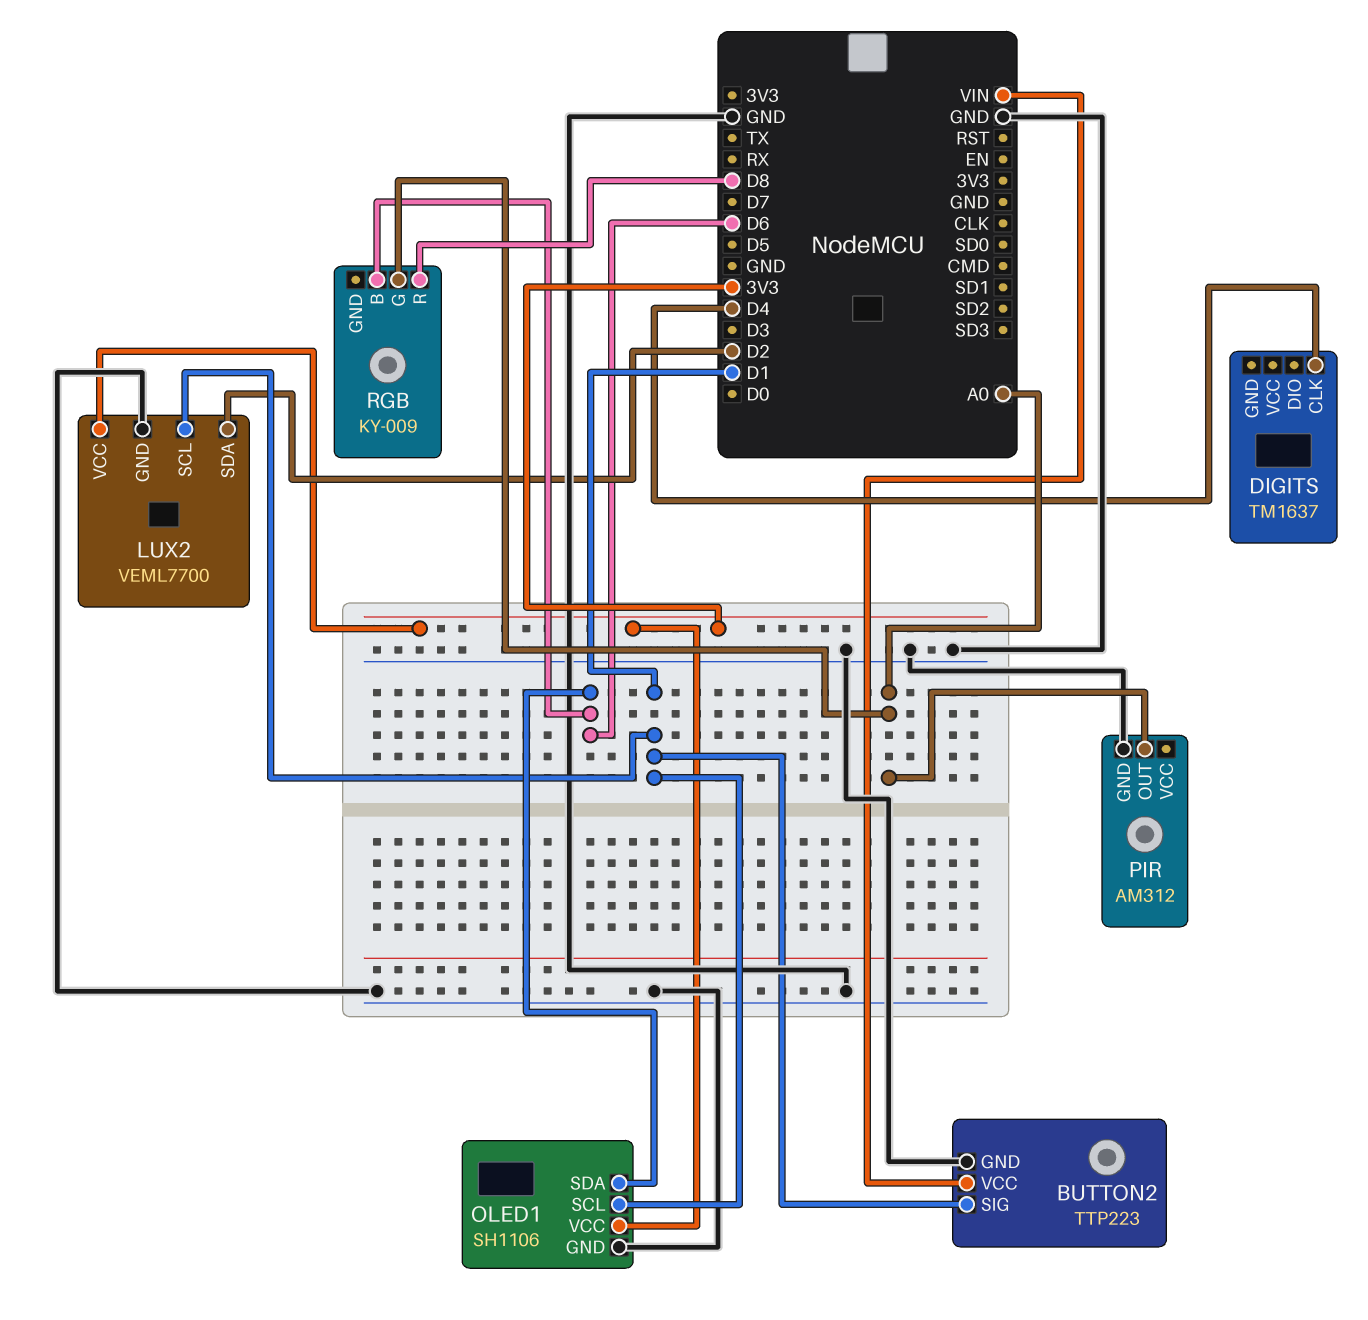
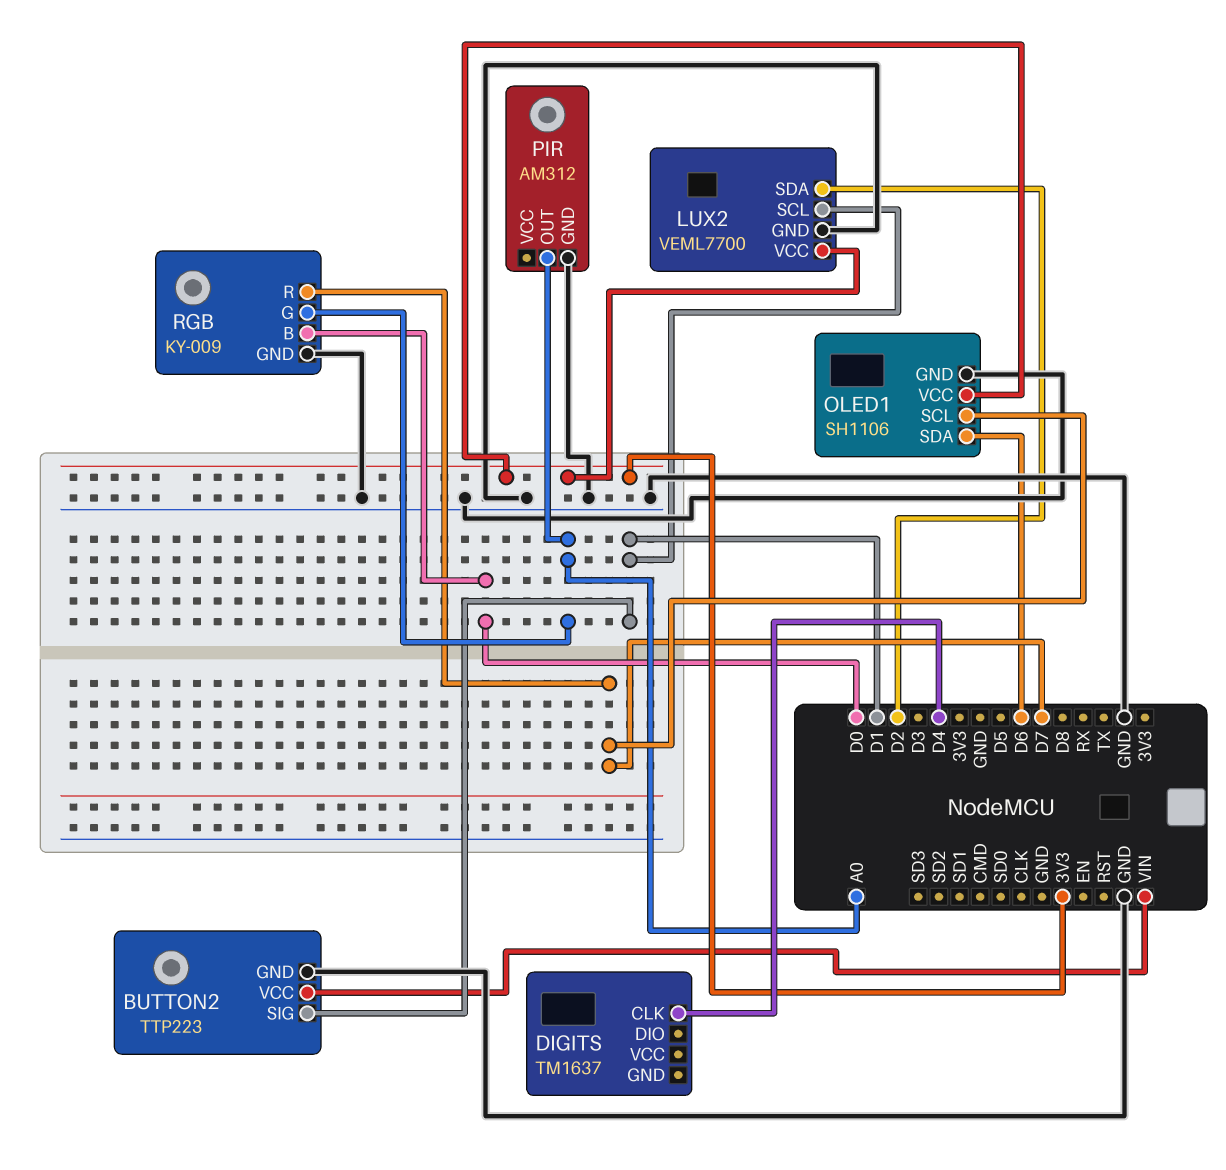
OLED1 pin SCL: D1 -> D7
RGB pin B: D6 -> D0
RGB pin GND: none -> GND
RGB pin R: D8 -> D7

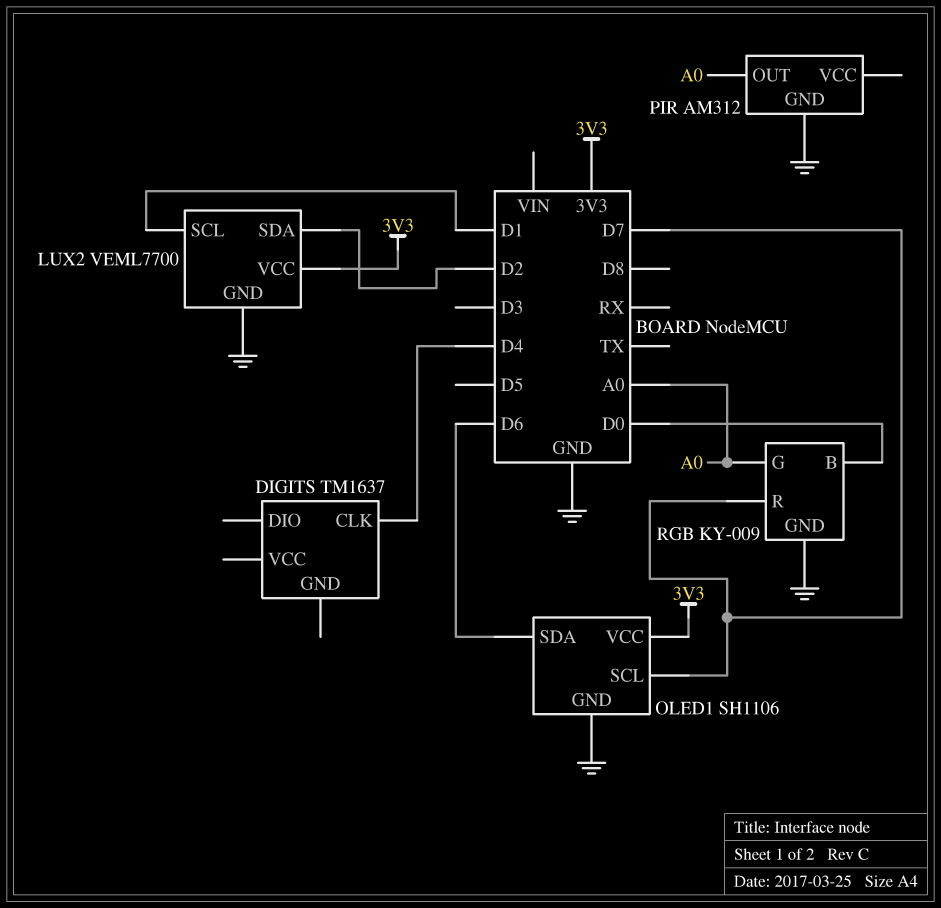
BUTTON2: TTP223 -> none
BUTTON2 pin GND: GND -> none
BUTTON2 pin SIG: D1 -> none
BUTTON2 pin VCC: VIN -> none

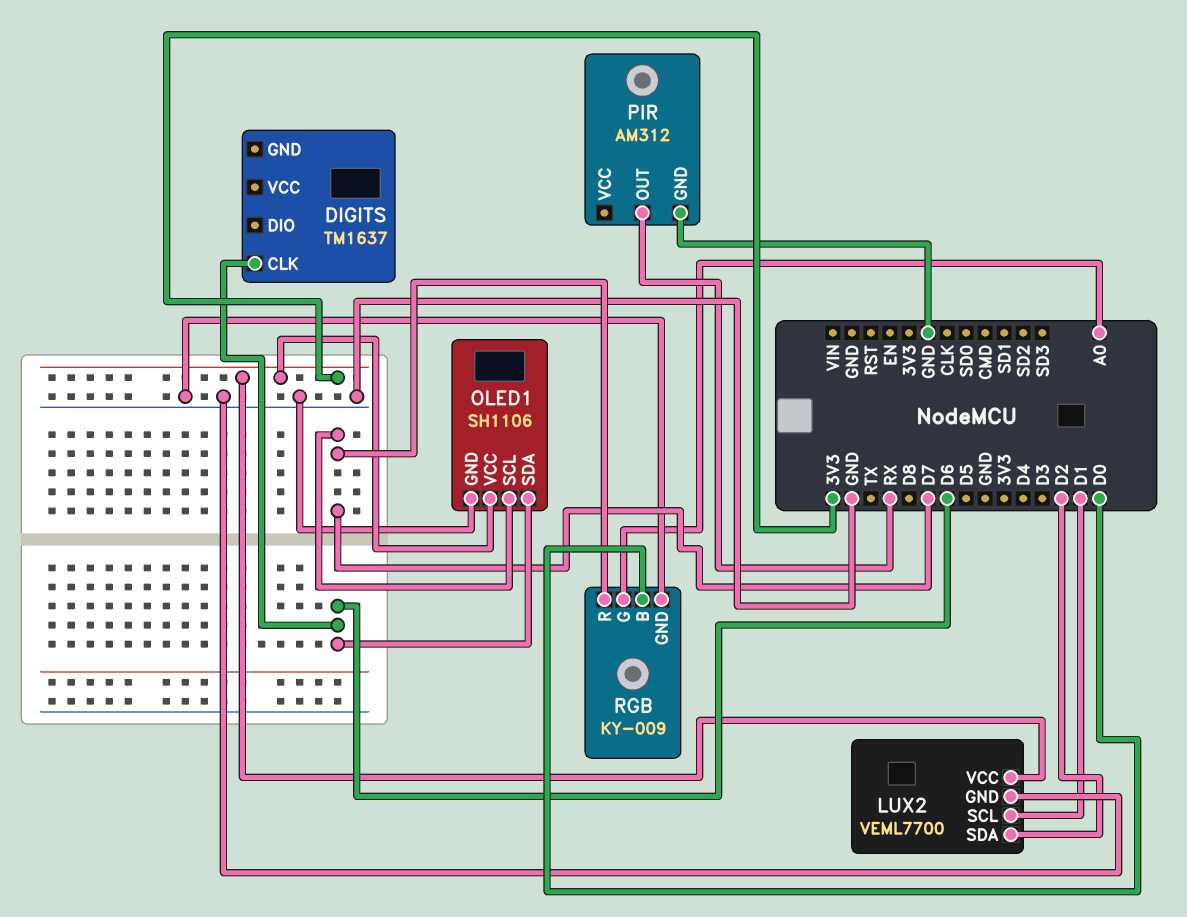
DIGITS pin CLK: D4 -> D6
PIR pin OUT: A0 -> RX

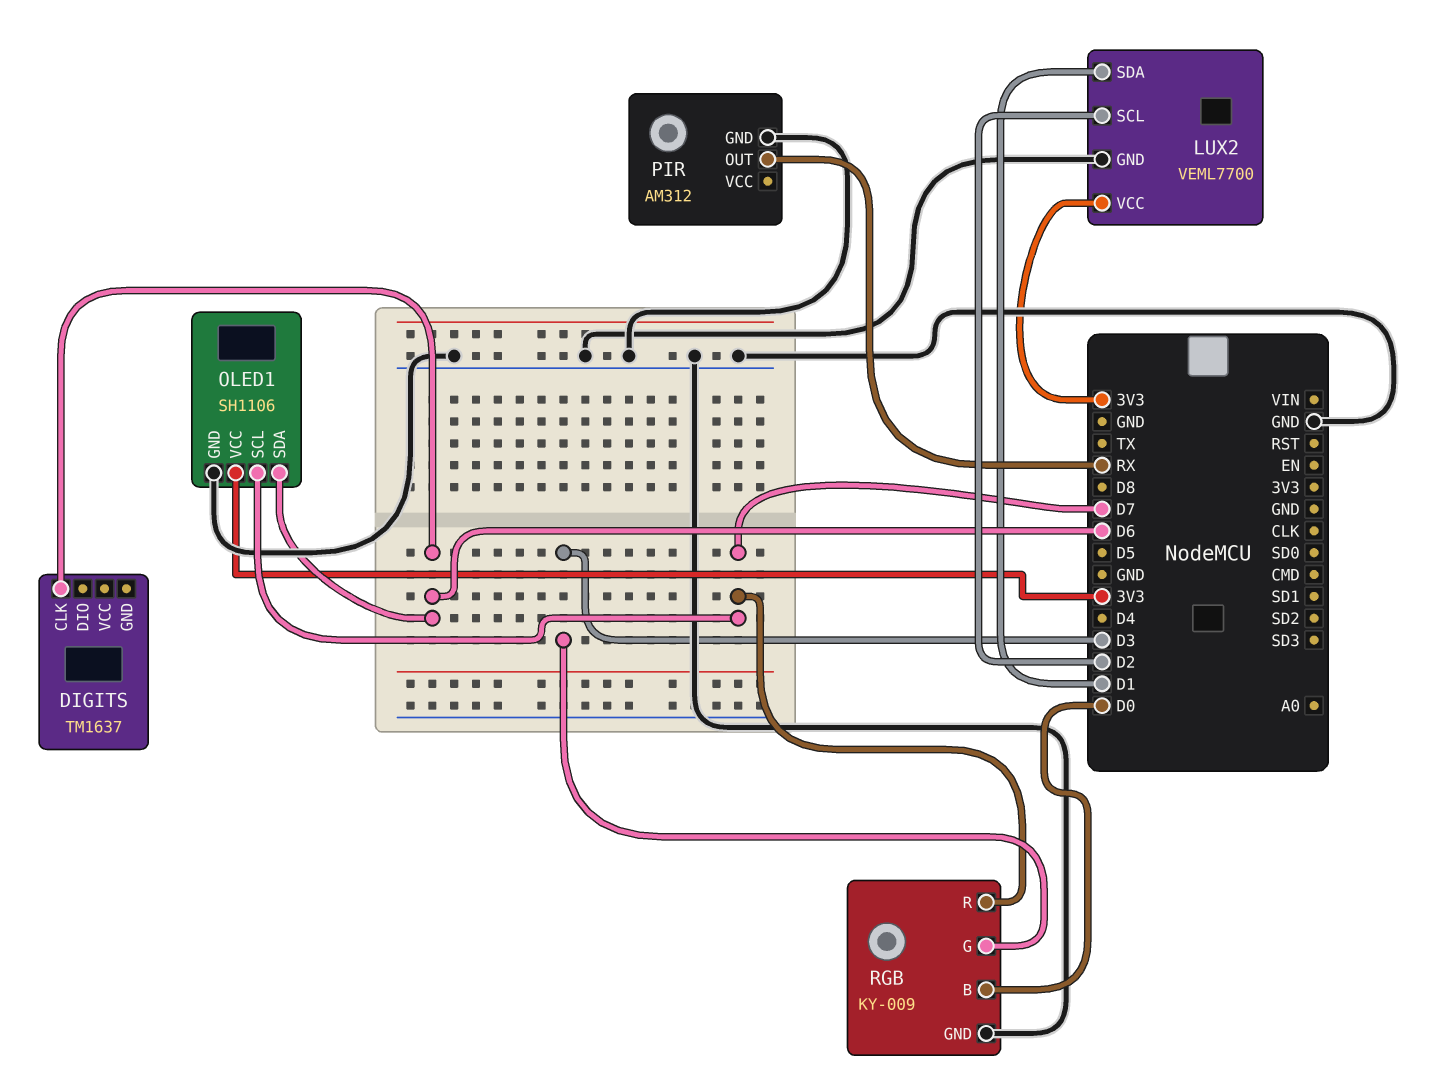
LUX2 pin SCL: D1 -> D2
LUX2 pin SDA: D2 -> D1
RGB pin G: A0 -> D3

